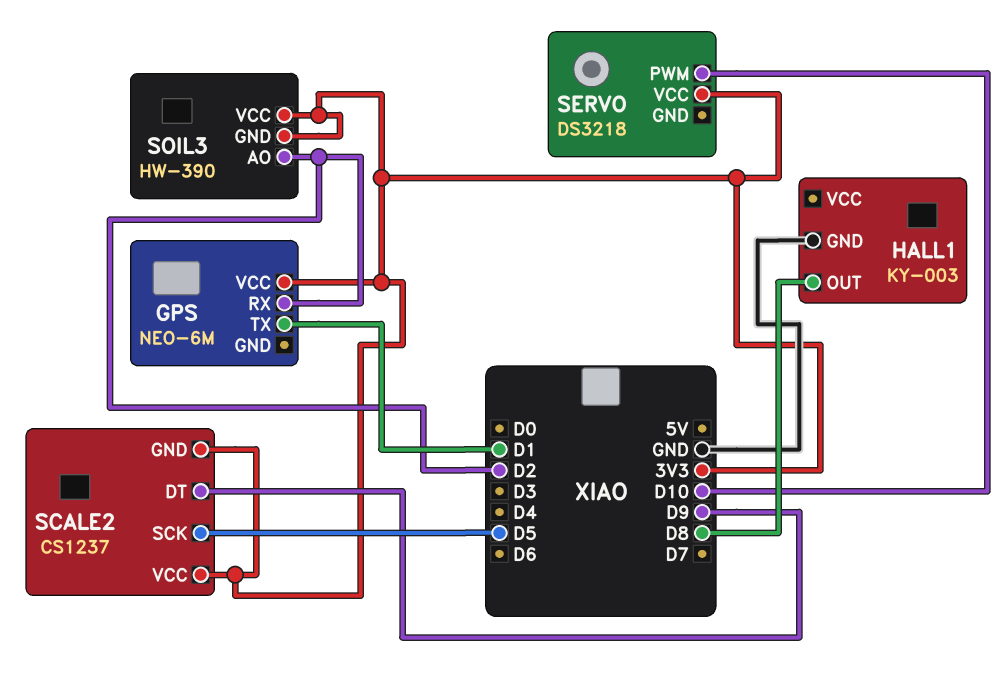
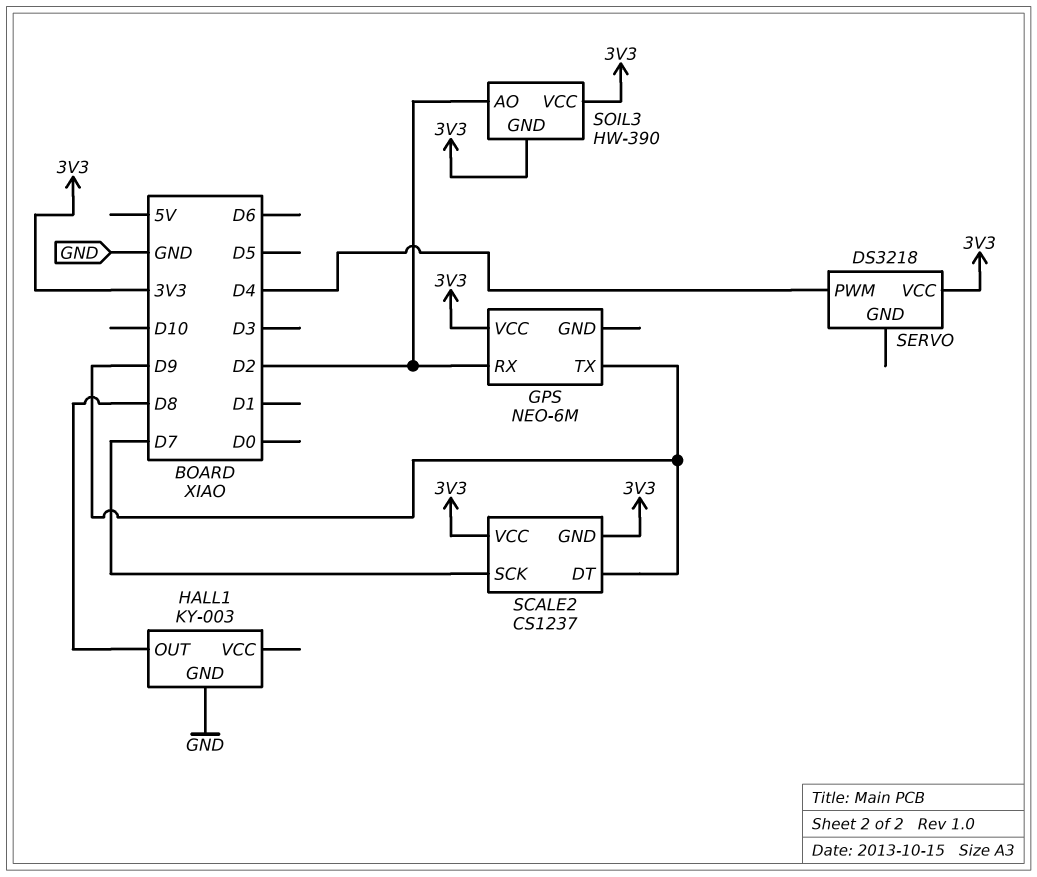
GPS pin TX: D1 -> D9
SCALE2 pin SCK: D5 -> D7
SERVO pin PWM: D10 -> D4

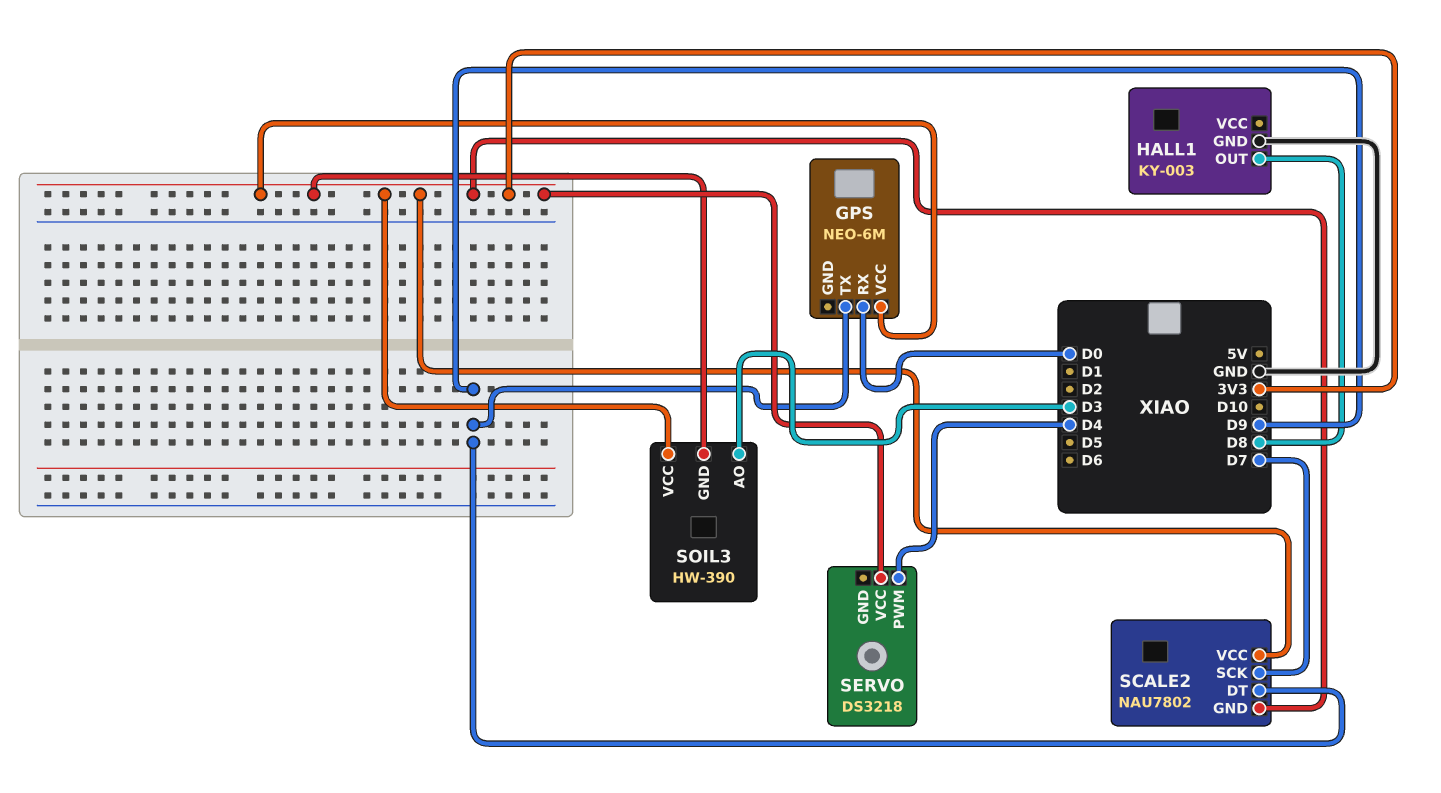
GPS pin RX: D2 -> D0
SCALE2: CS1237 -> NAU7802
SOIL3 pin AO: D2 -> D3

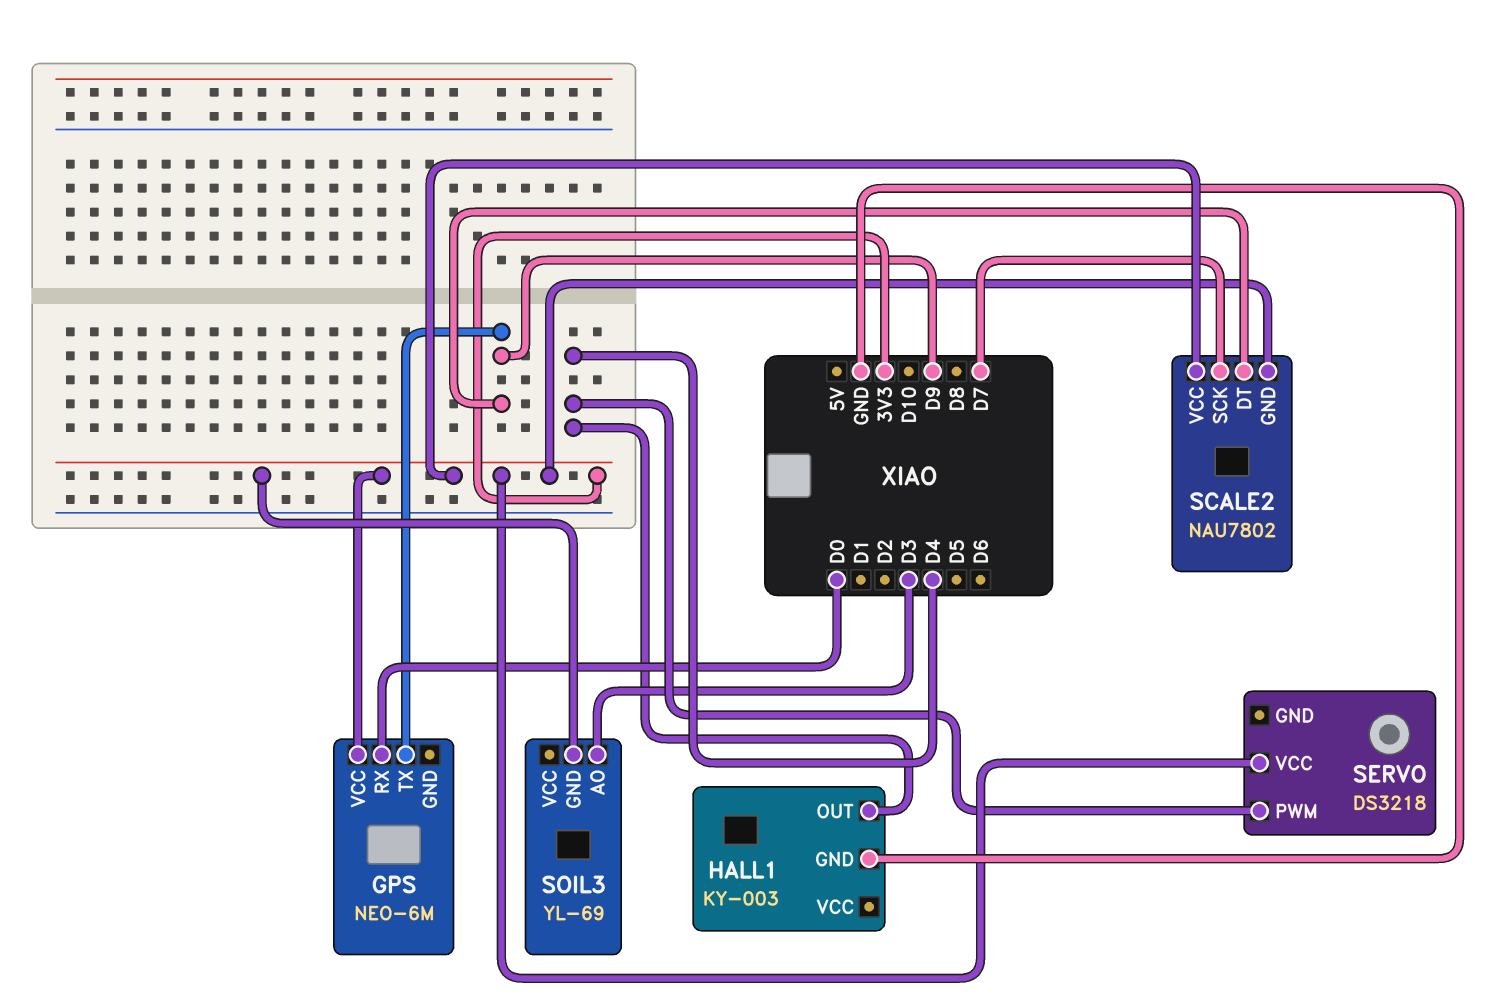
HALL1 pin OUT: D8 -> D4
SOIL3: HW-390 -> YL-69
SOIL3 pin VCC: 3V3 -> none

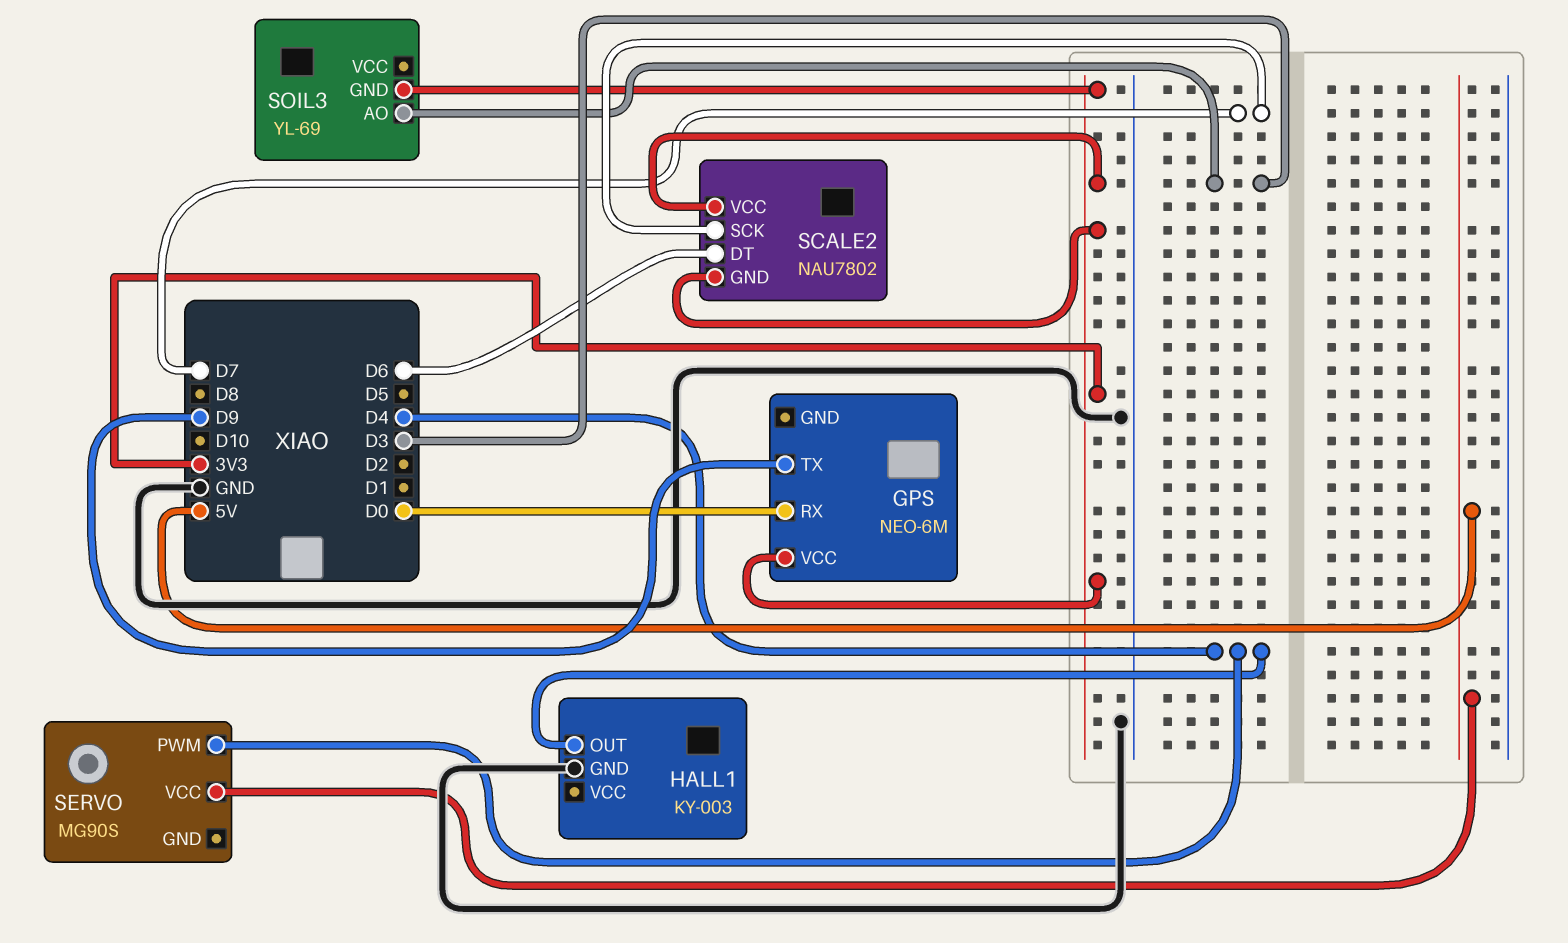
SCALE2 pin DT: D9 -> D6
SERVO: DS3218 -> MG90S
SERVO pin VCC: 3V3 -> 5V

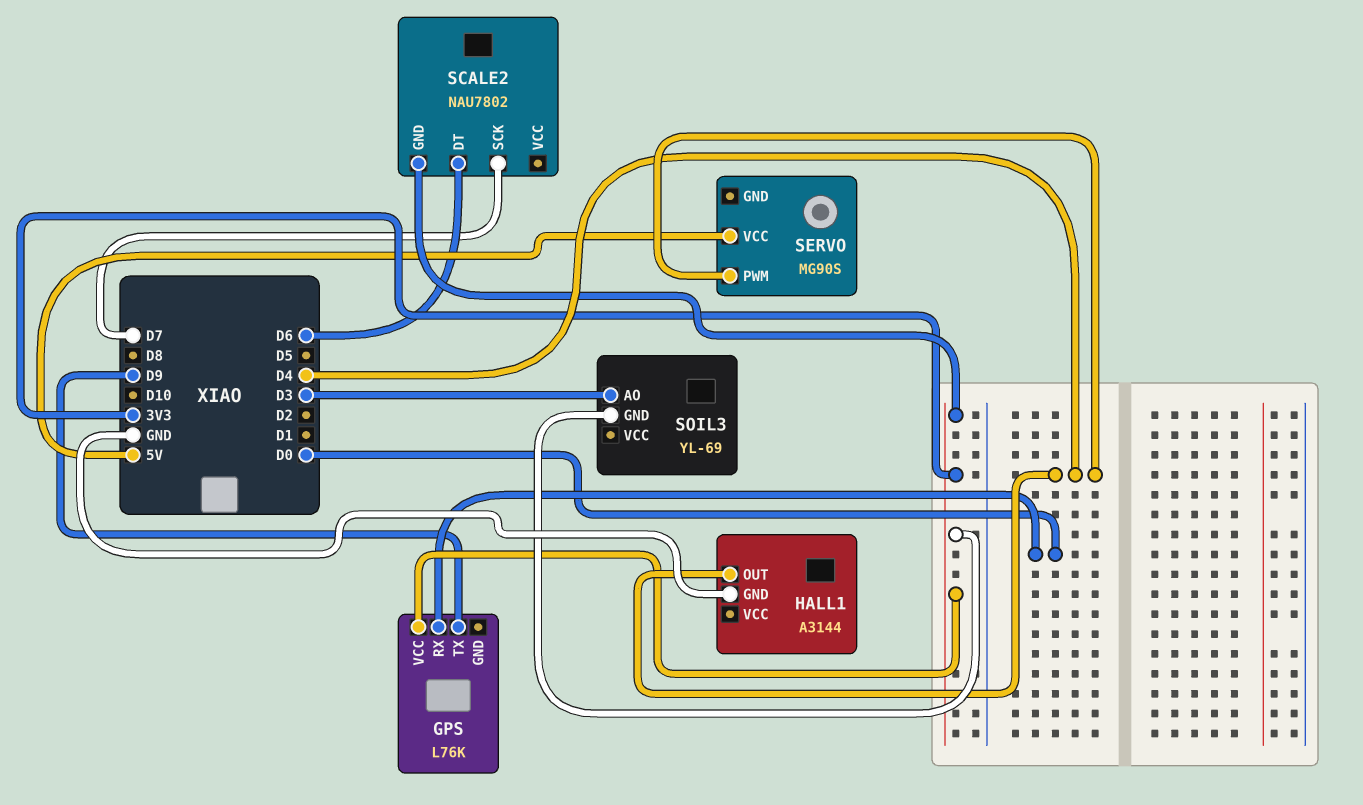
GPS: NEO-6M -> L76K
HALL1: KY-003 -> A3144
SCALE2 pin VCC: 3V3 -> none

